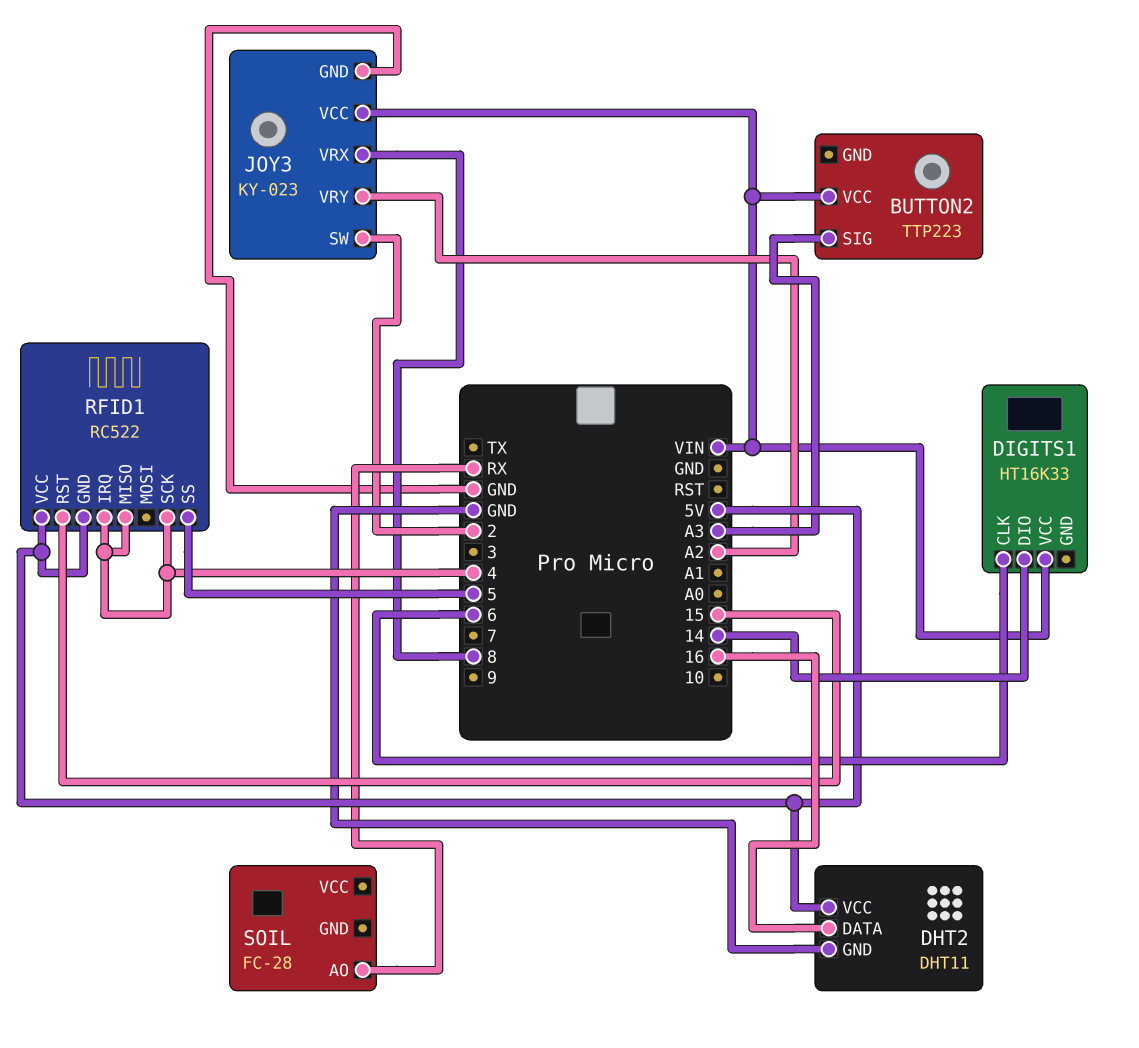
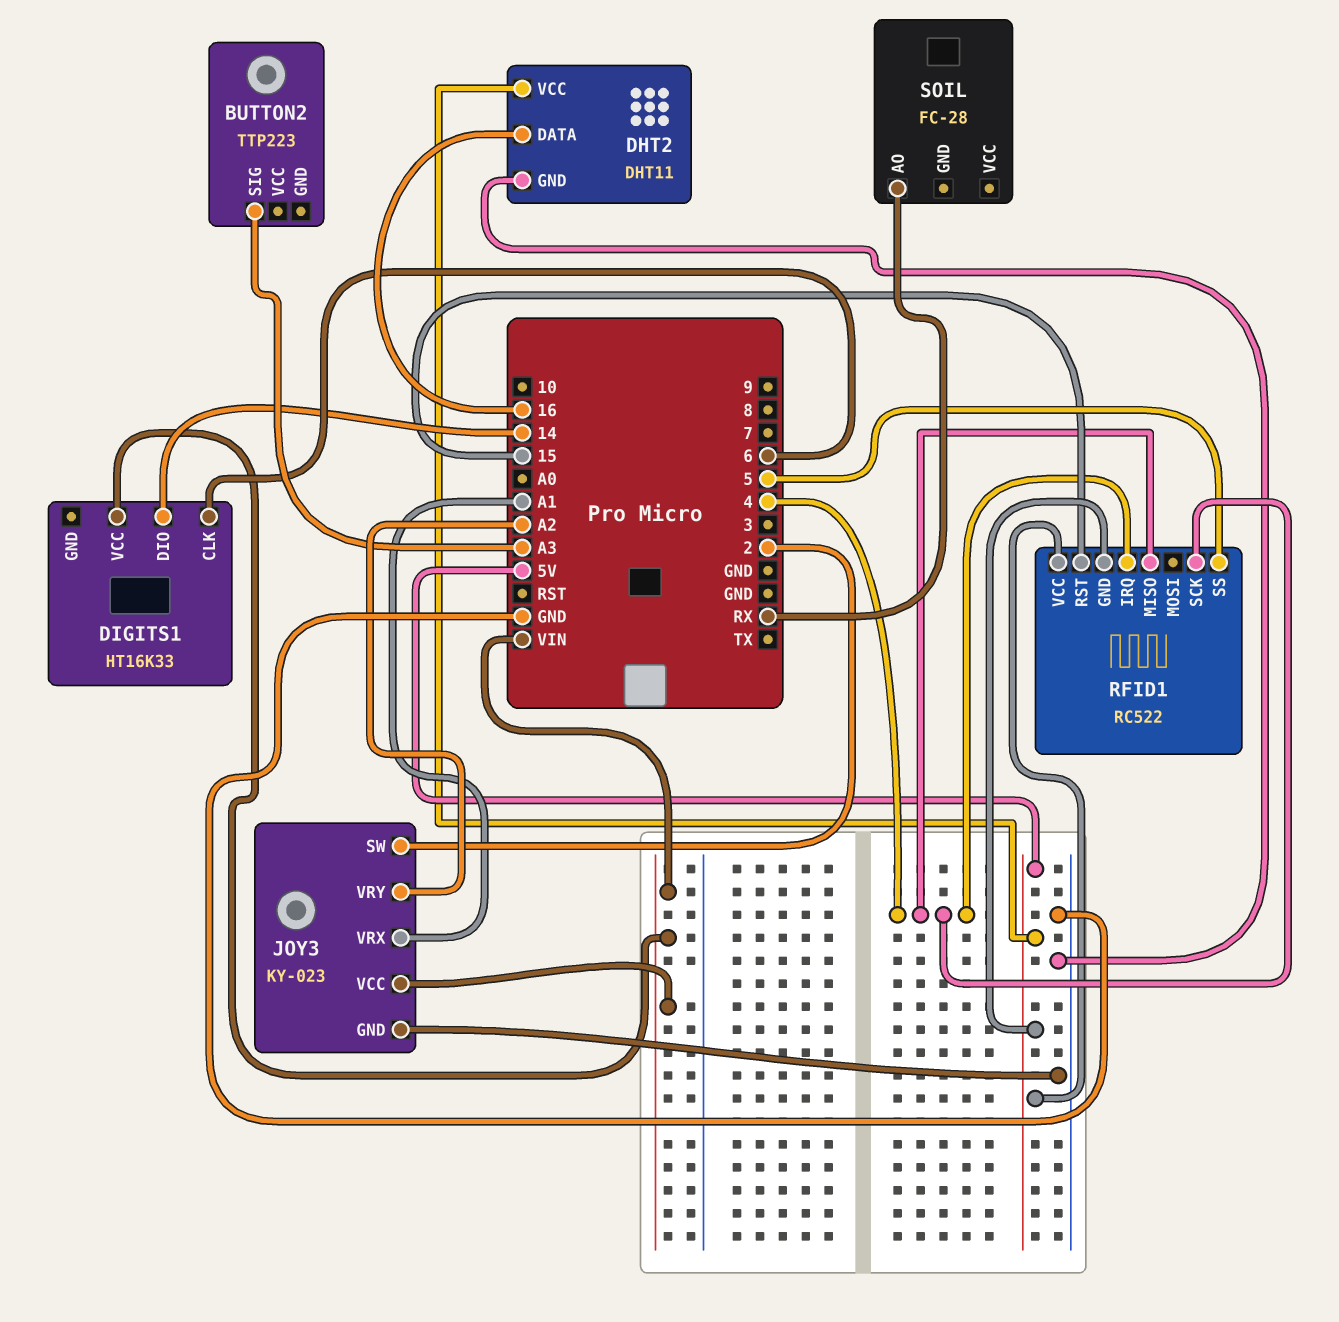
BUTTON2 pin VCC: VIN -> none
JOY3 pin VRX: 8 -> A1

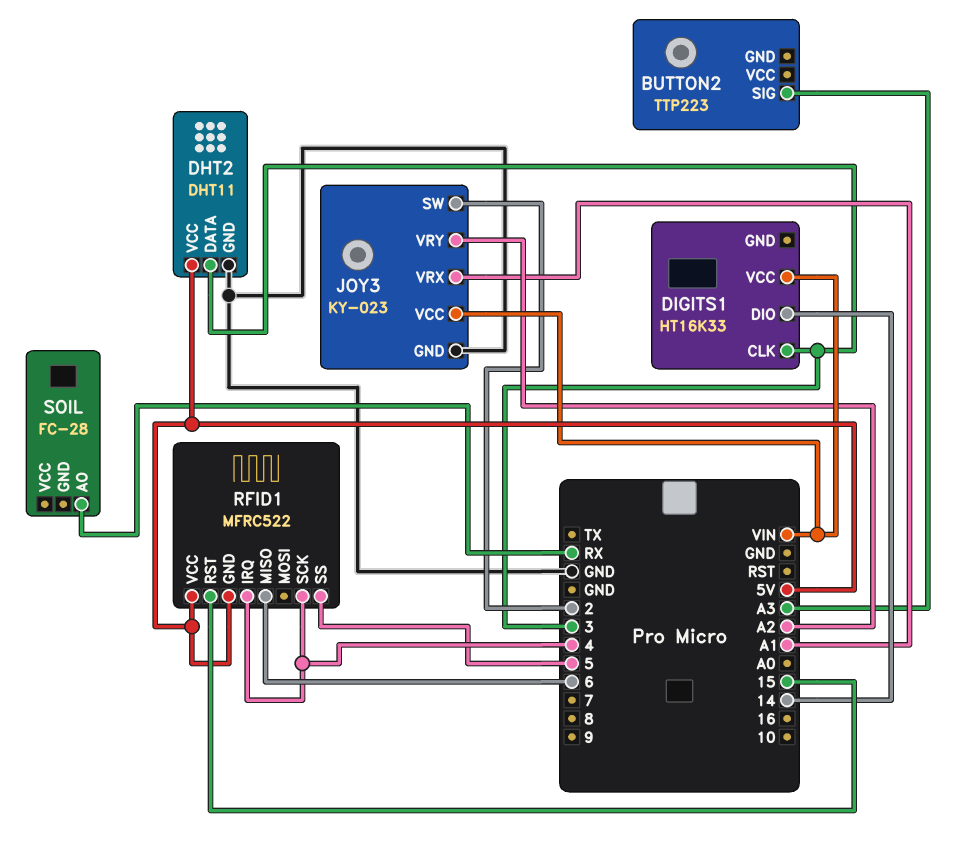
DHT2 pin DATA: 16 -> 3
DIGITS1 pin CLK: 6 -> 3
RFID1: RC522 -> MFRC522
RFID1 pin MISO: 4 -> 6

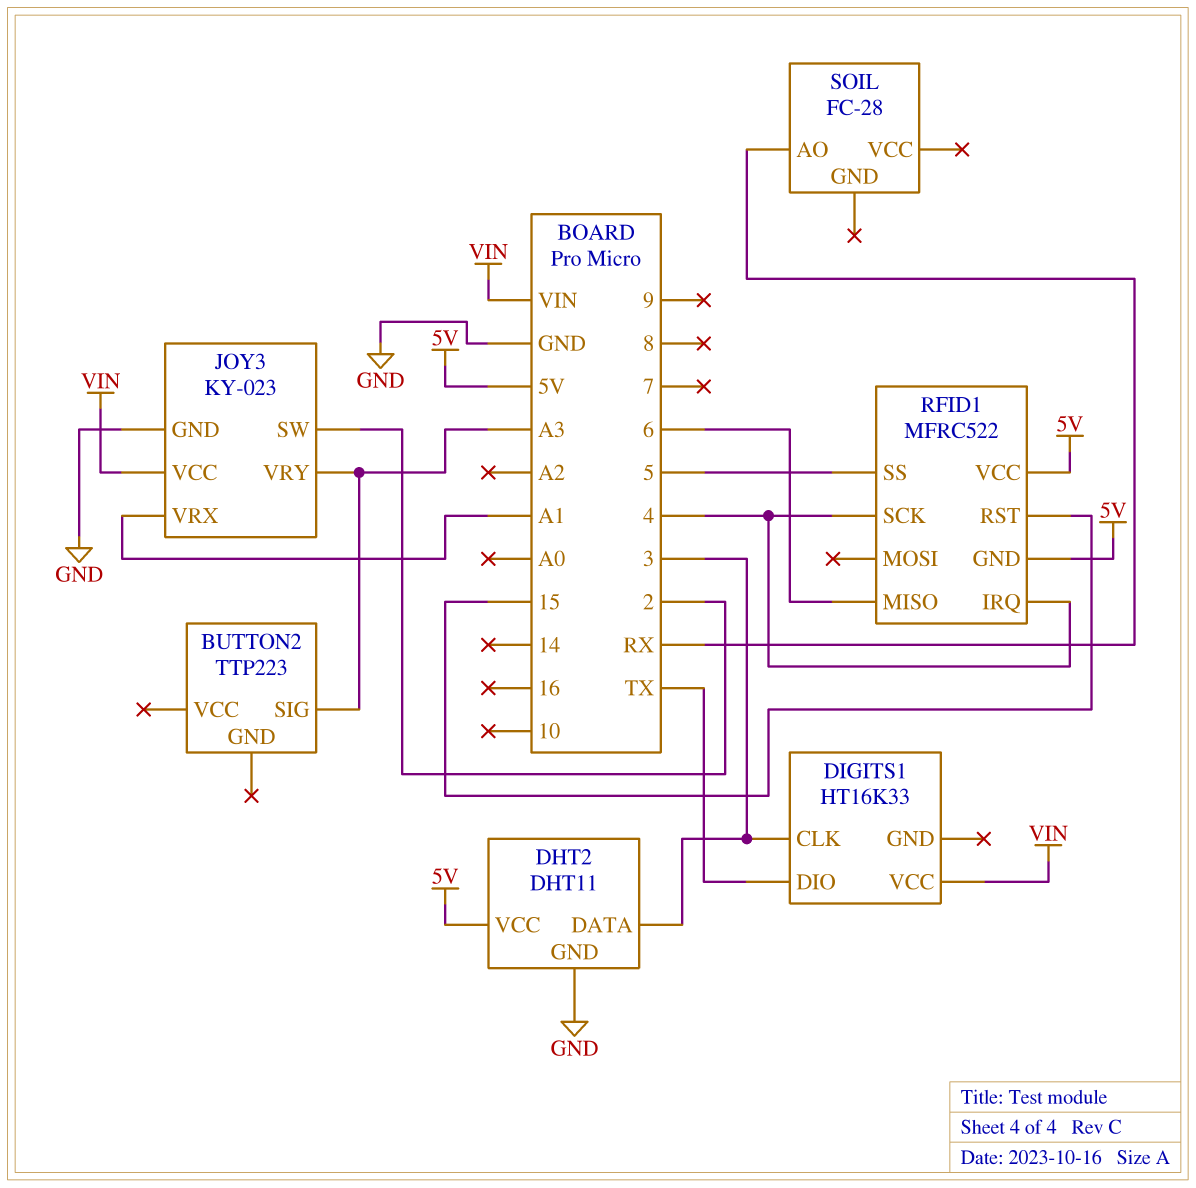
DIGITS1 pin DIO: 14 -> TX
JOY3 pin VRY: A2 -> A3

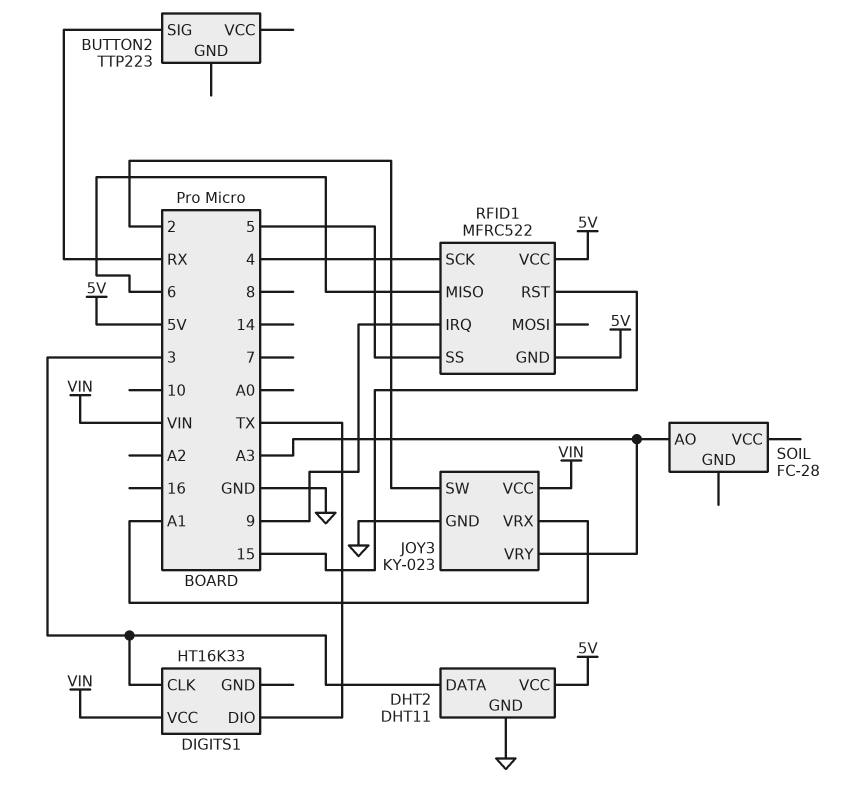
BUTTON2 pin SIG: A3 -> RX
RFID1 pin IRQ: 4 -> 9
SOIL pin AO: RX -> A3

